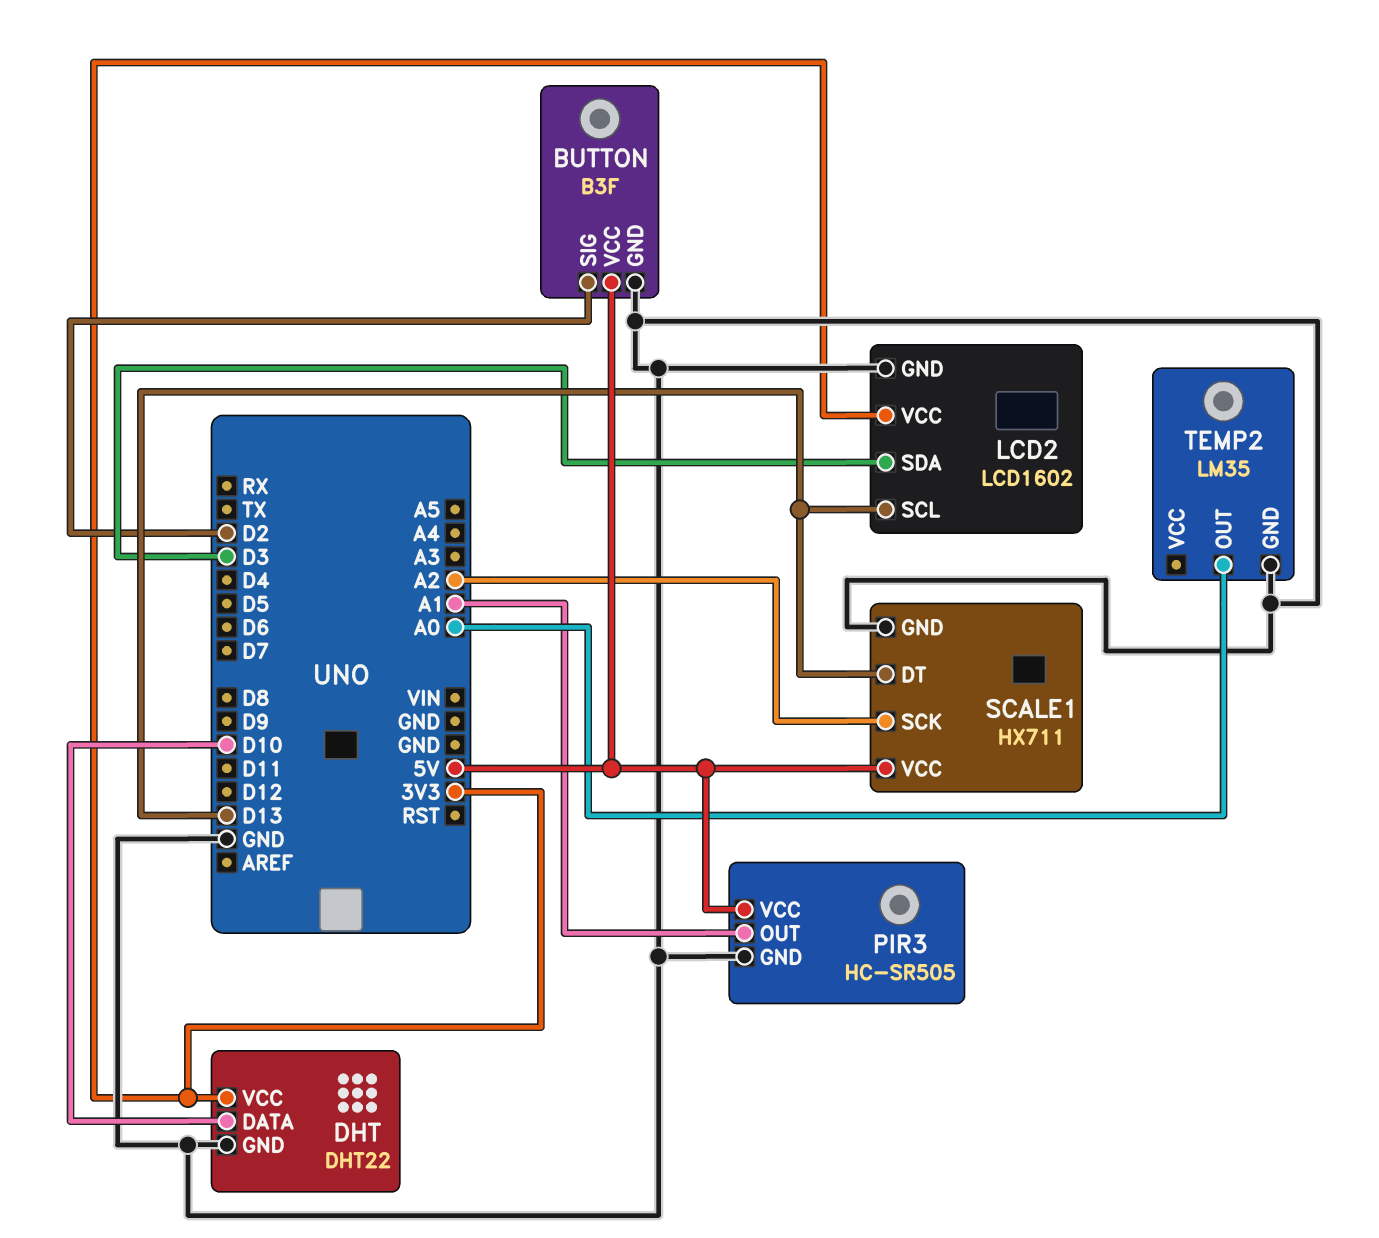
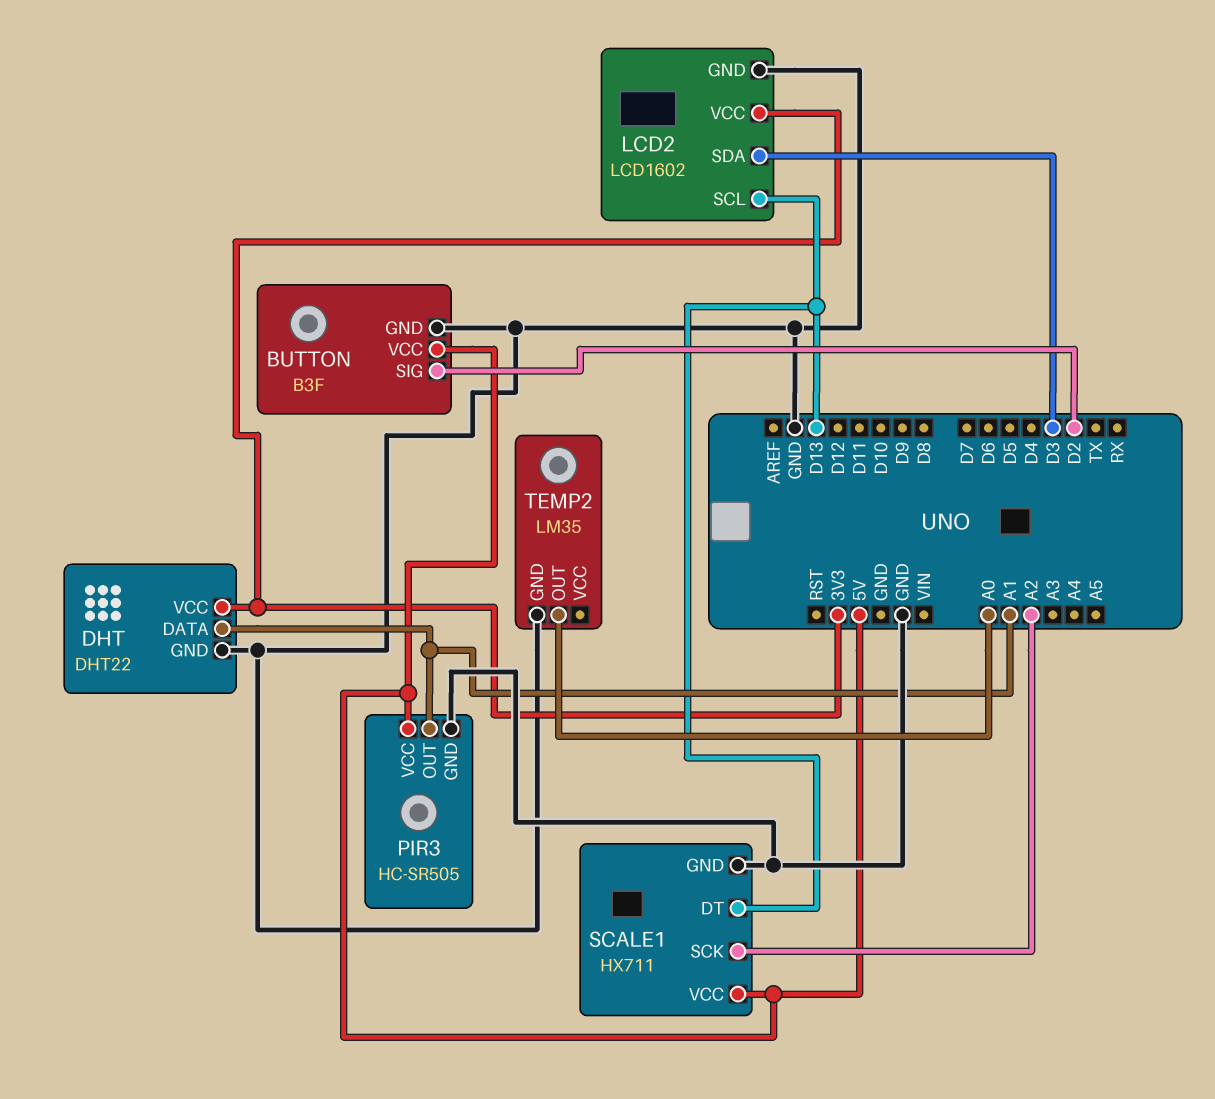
DHT pin DATA: D10 -> A1

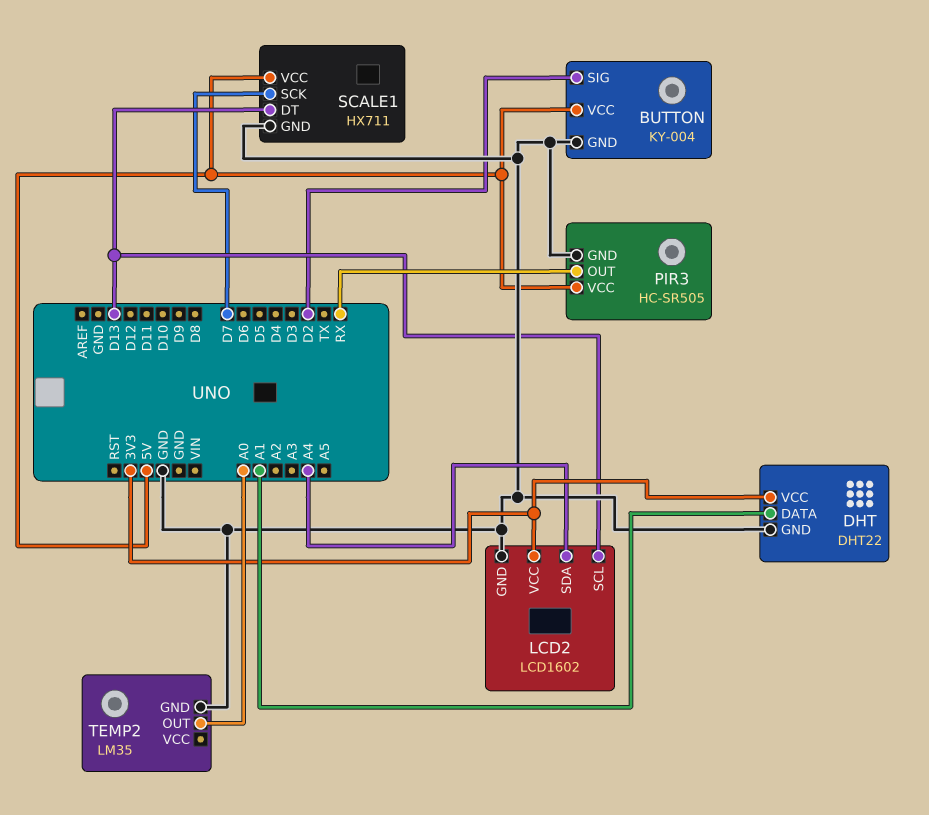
BUTTON: B3F -> KY-004
LCD2 pin SDA: D3 -> A4
PIR3 pin OUT: A1 -> RX
SCALE1 pin SCK: A2 -> D7

